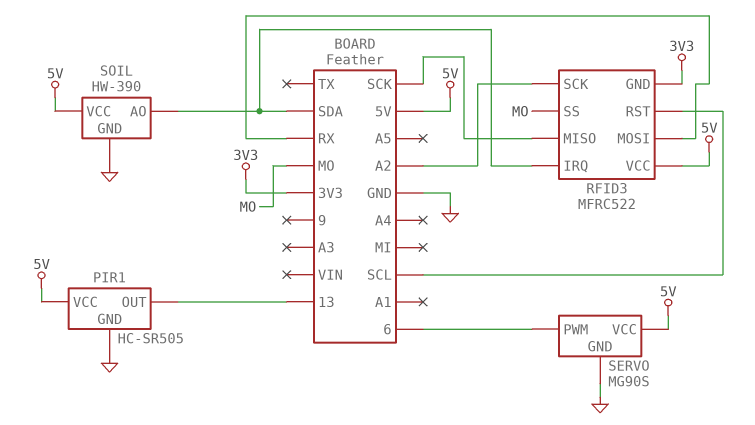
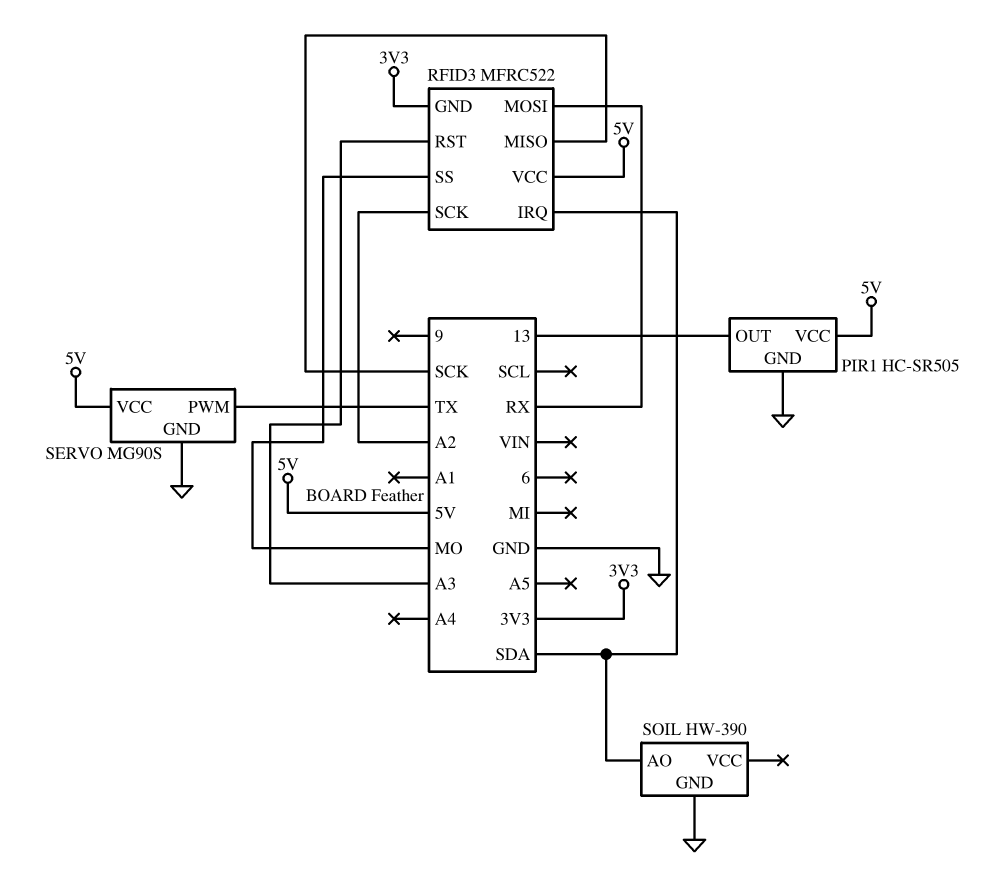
RFID3 pin RST: SCL -> A3
SERVO pin PWM: 6 -> TX
SOIL pin VCC: 5V -> none

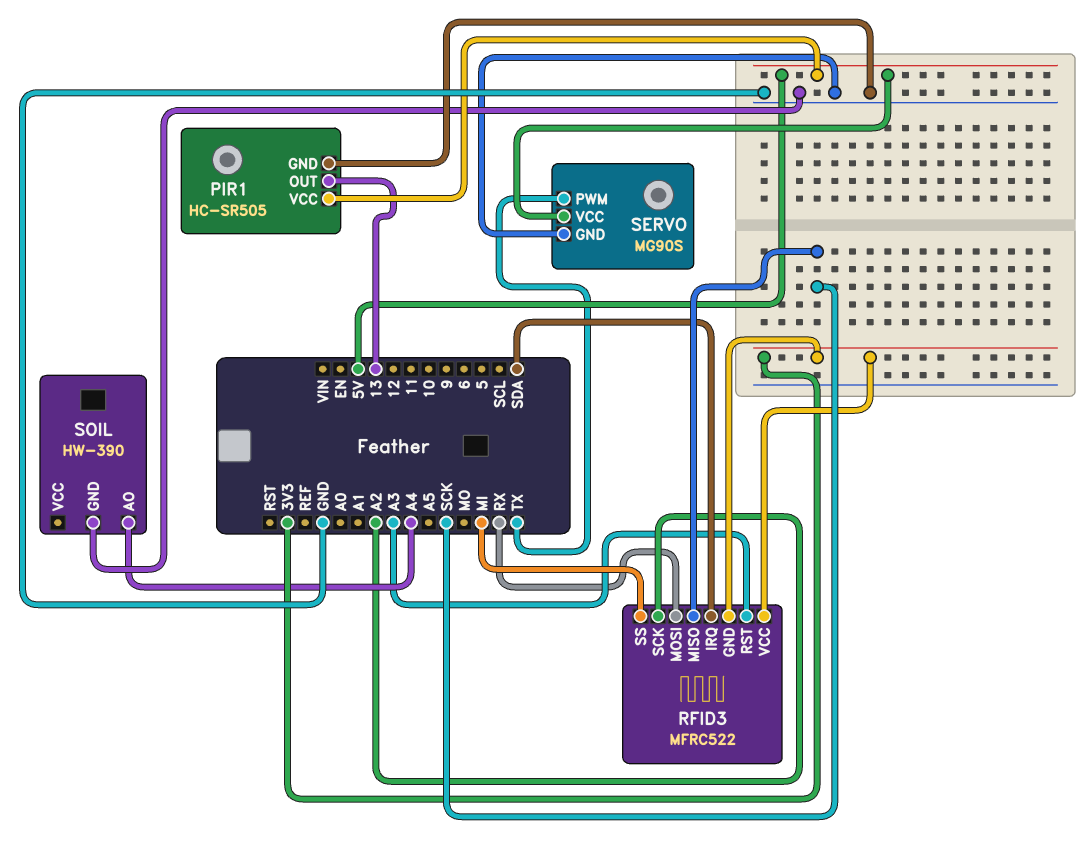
RFID3 pin SS: MO -> MI
RFID3 pin VCC: 5V -> 3V3
SOIL pin AO: SDA -> A4

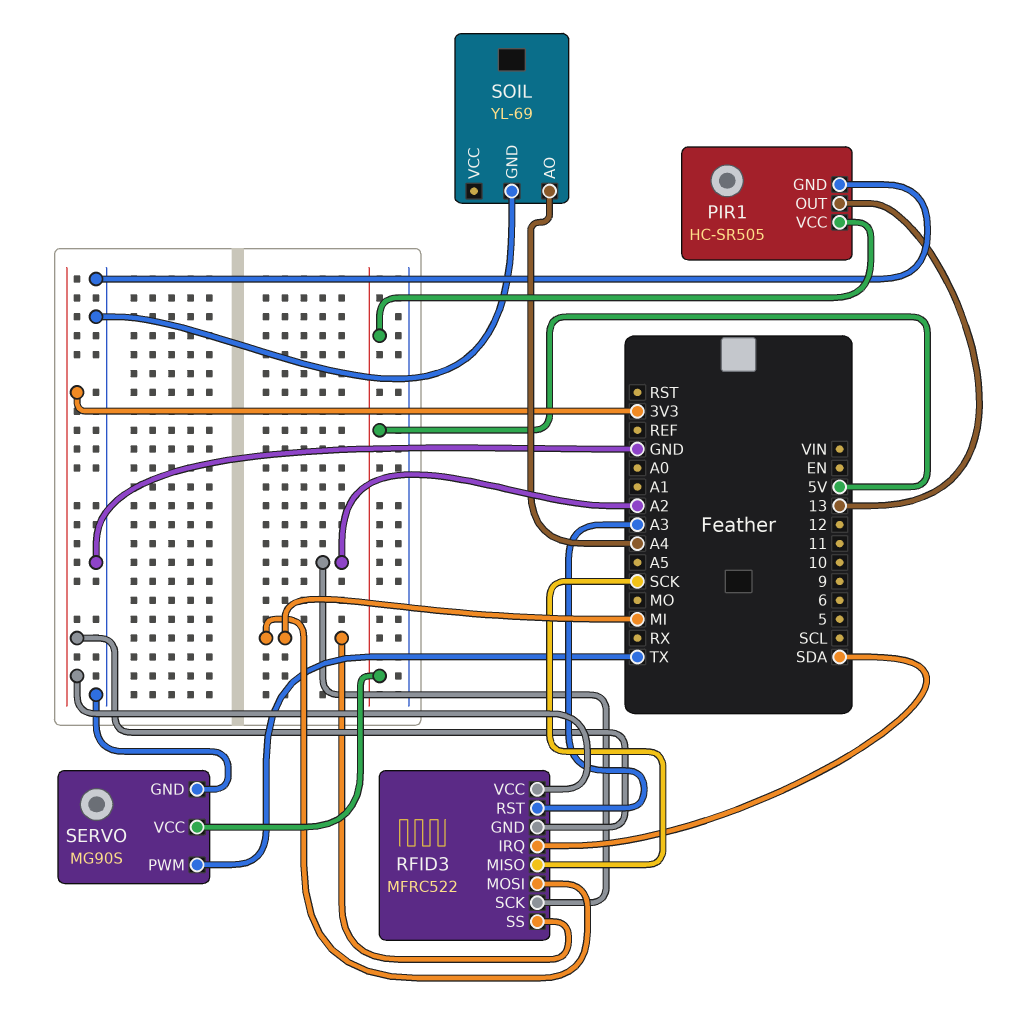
RFID3 pin MOSI: RX -> MI
SOIL: HW-390 -> YL-69

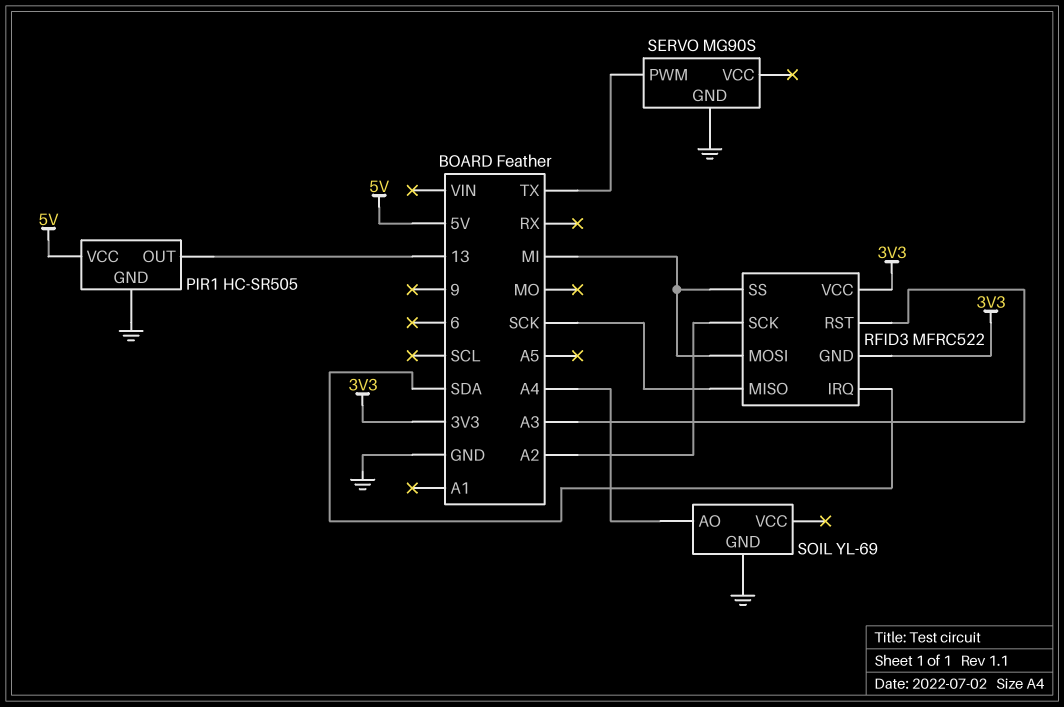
SERVO pin VCC: 5V -> none

